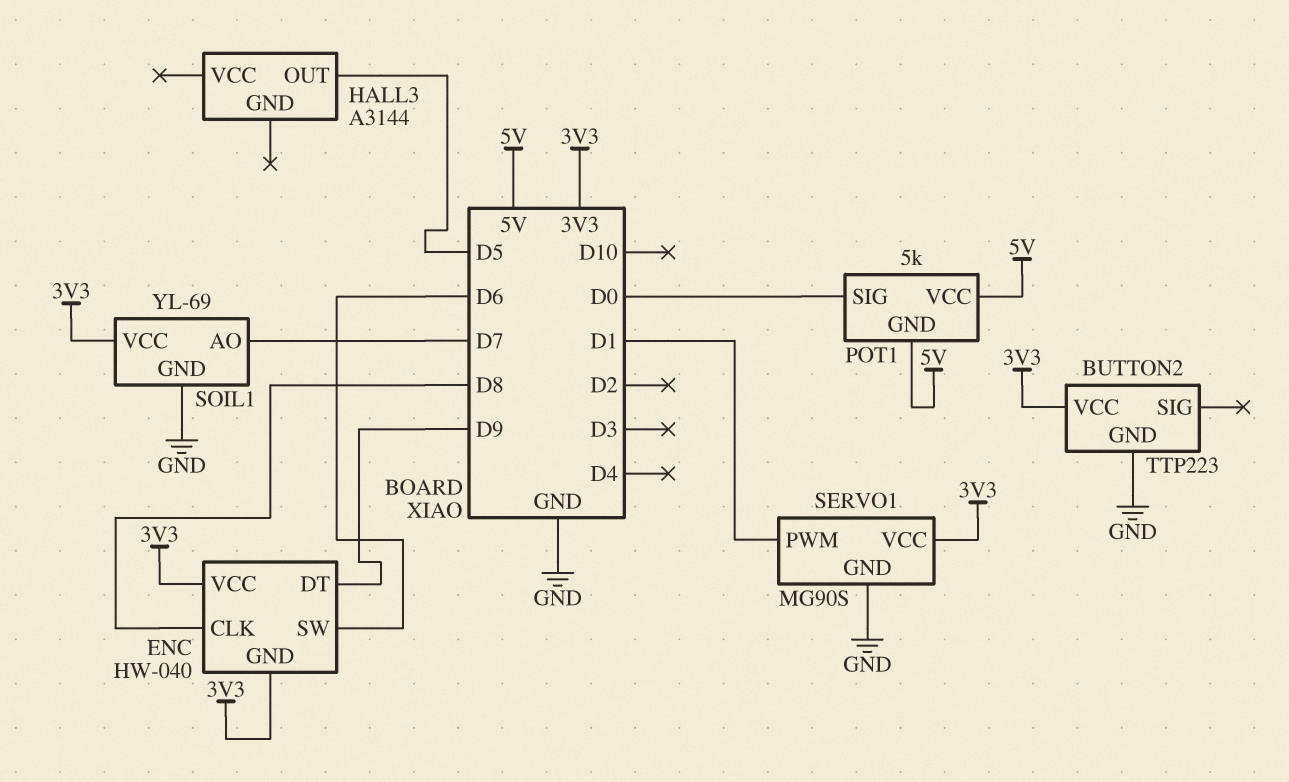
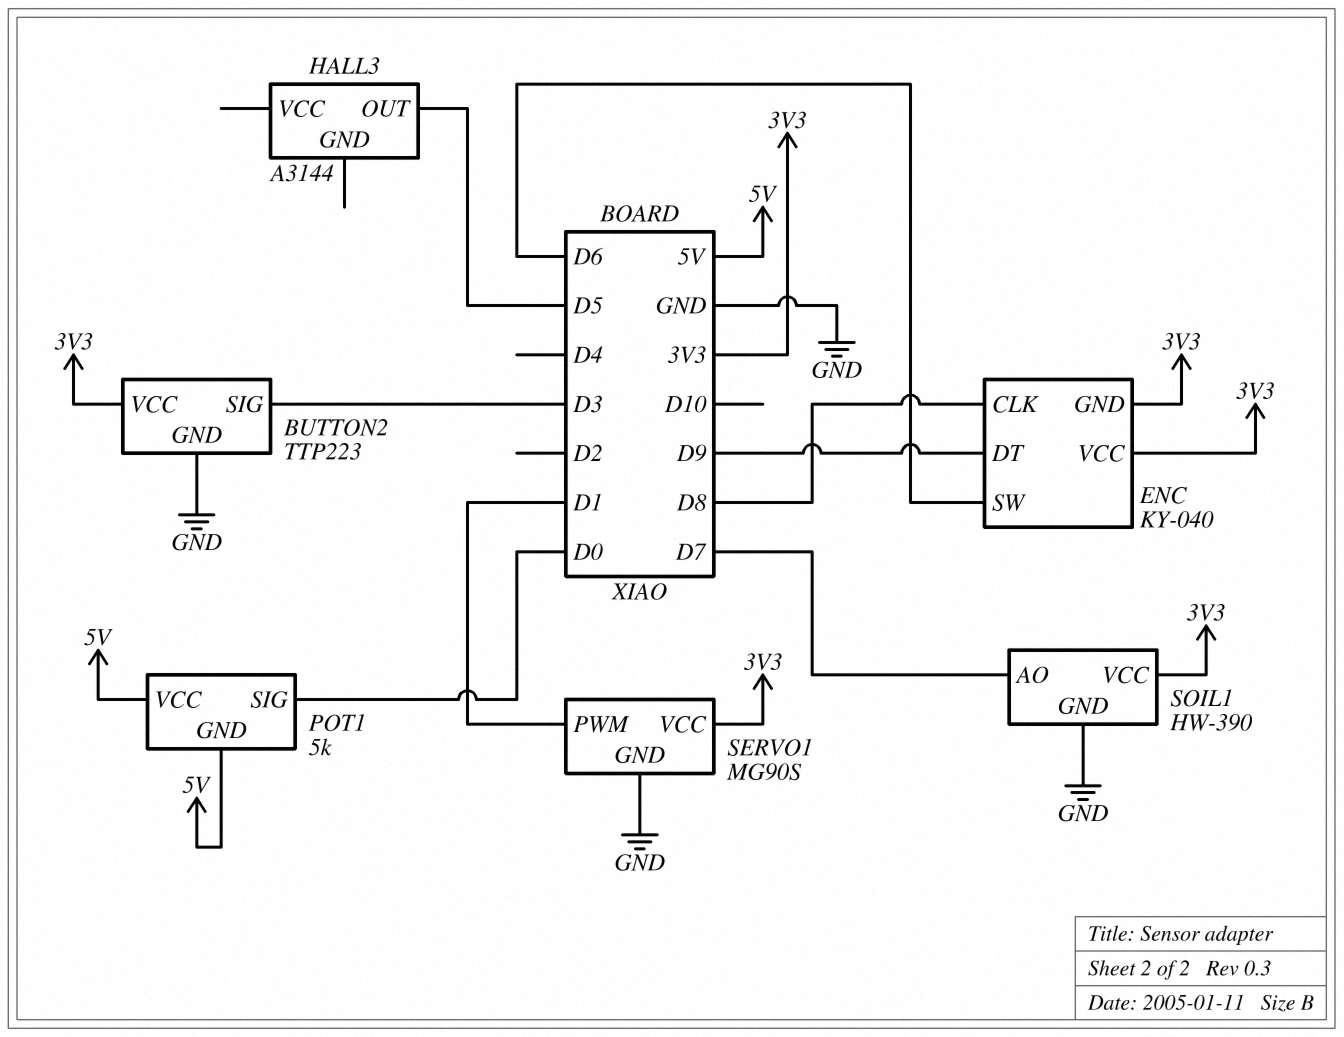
BUTTON2 pin SIG: none -> D3
ENC: HW-040 -> KY-040
SOIL1: YL-69 -> HW-390

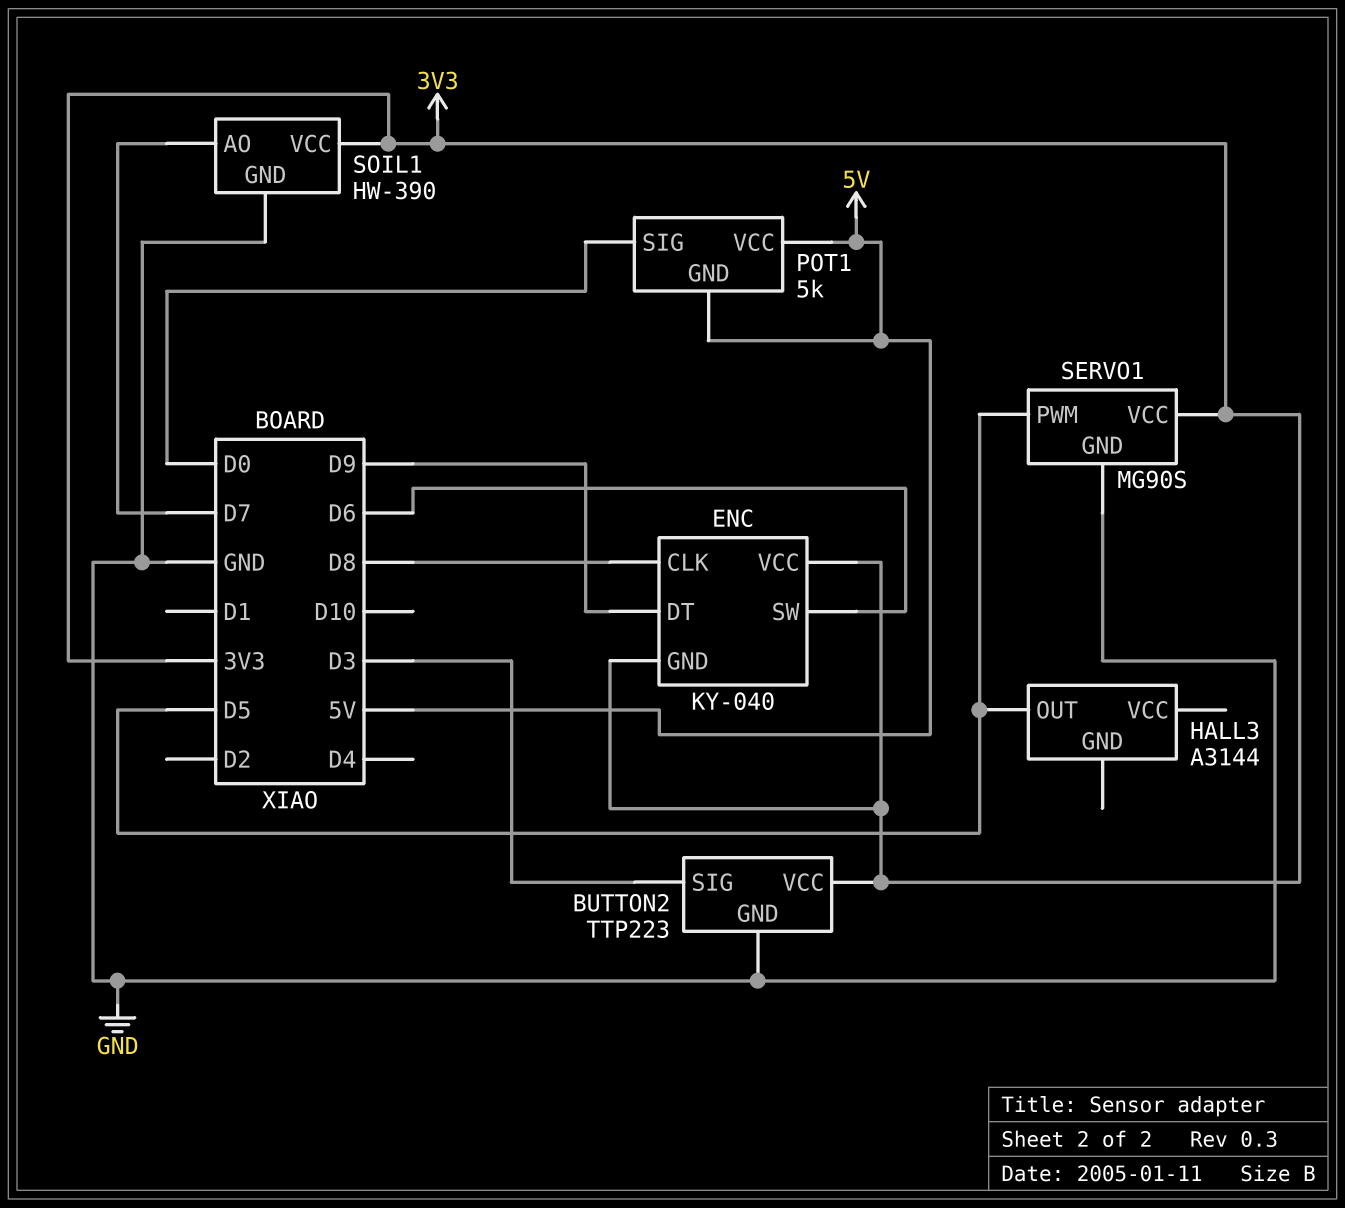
SERVO1 pin PWM: D1 -> D5

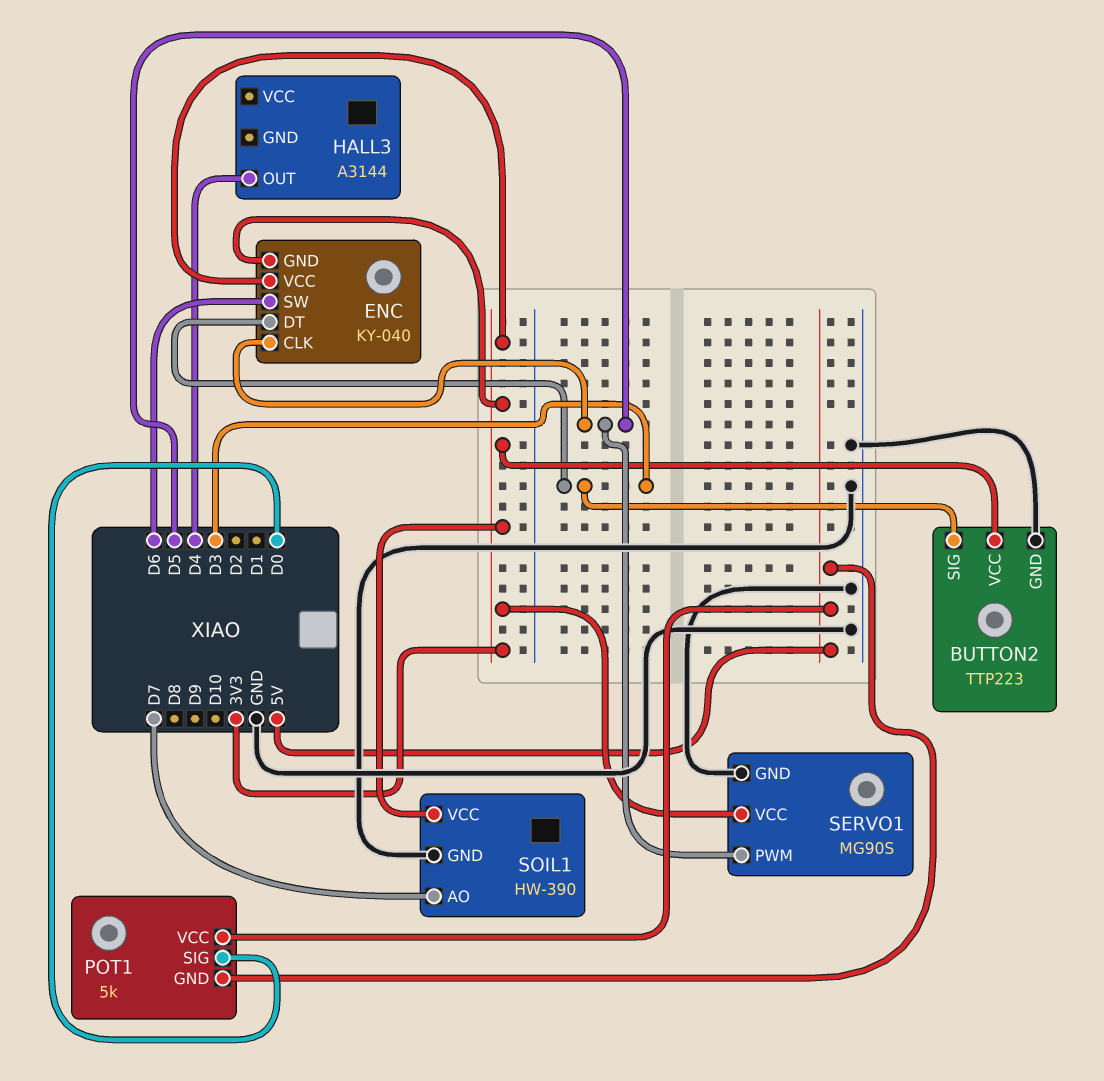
ENC pin CLK: D8 -> D5
ENC pin DT: D9 -> D3
HALL3 pin OUT: D5 -> D4

